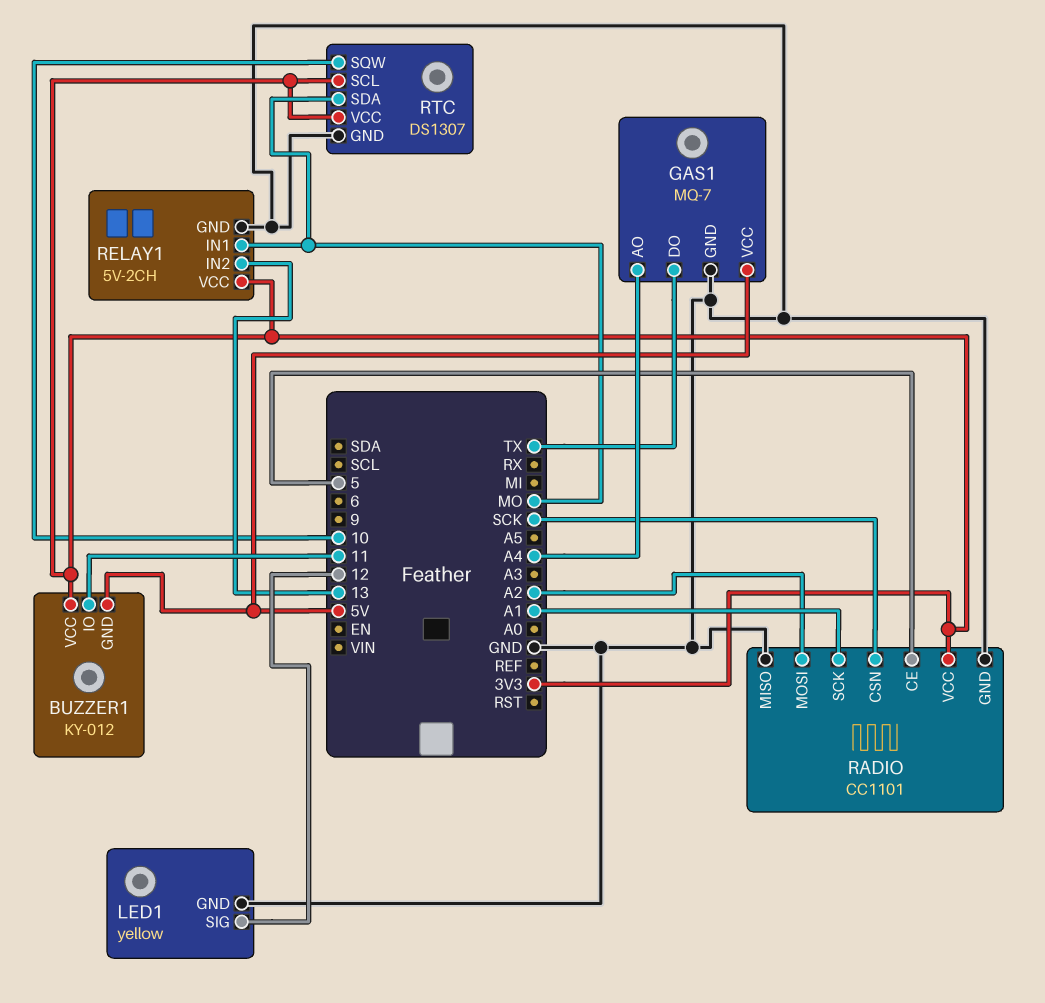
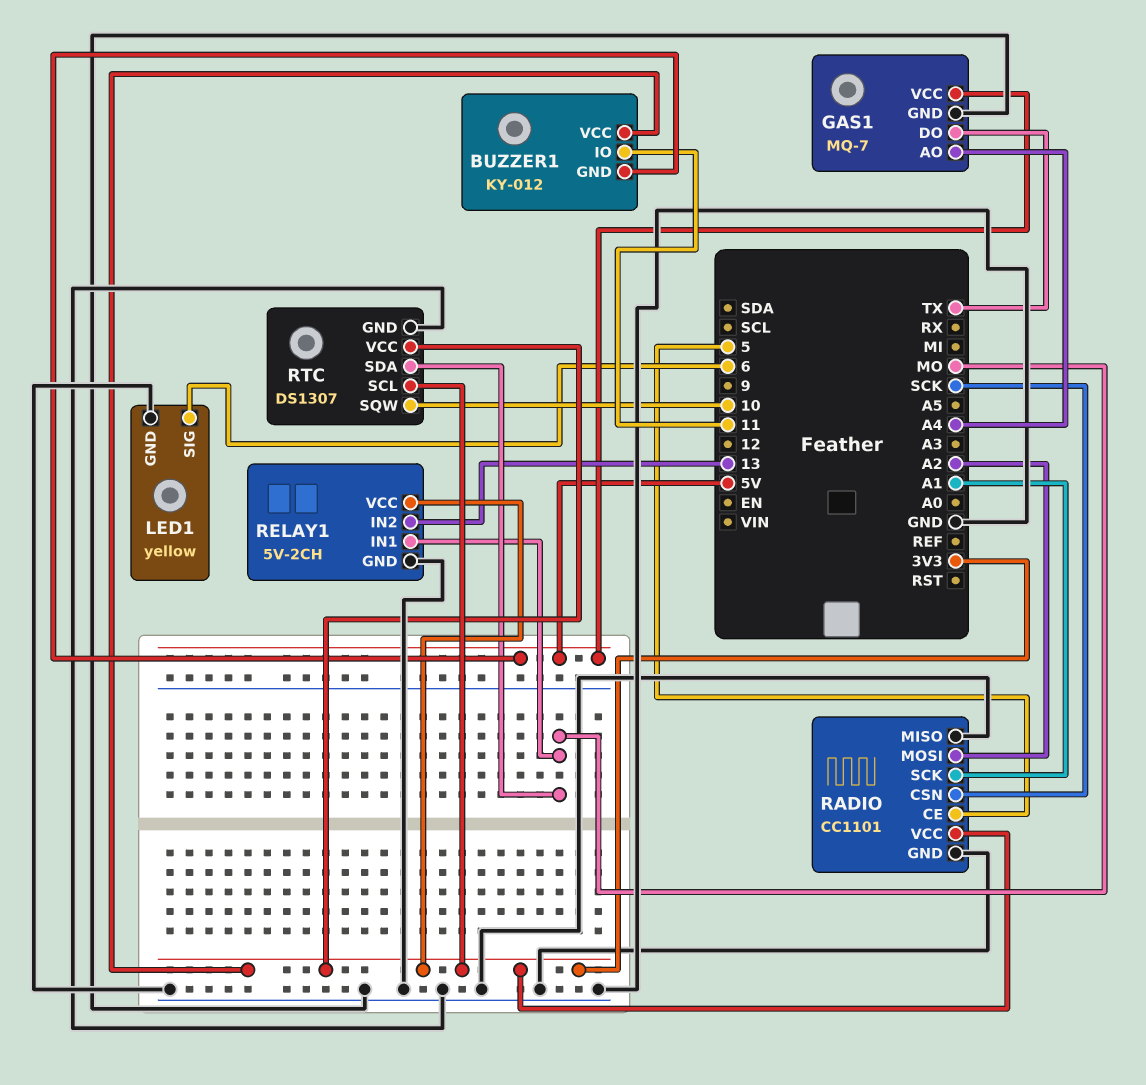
LED1 pin SIG: 12 -> 6

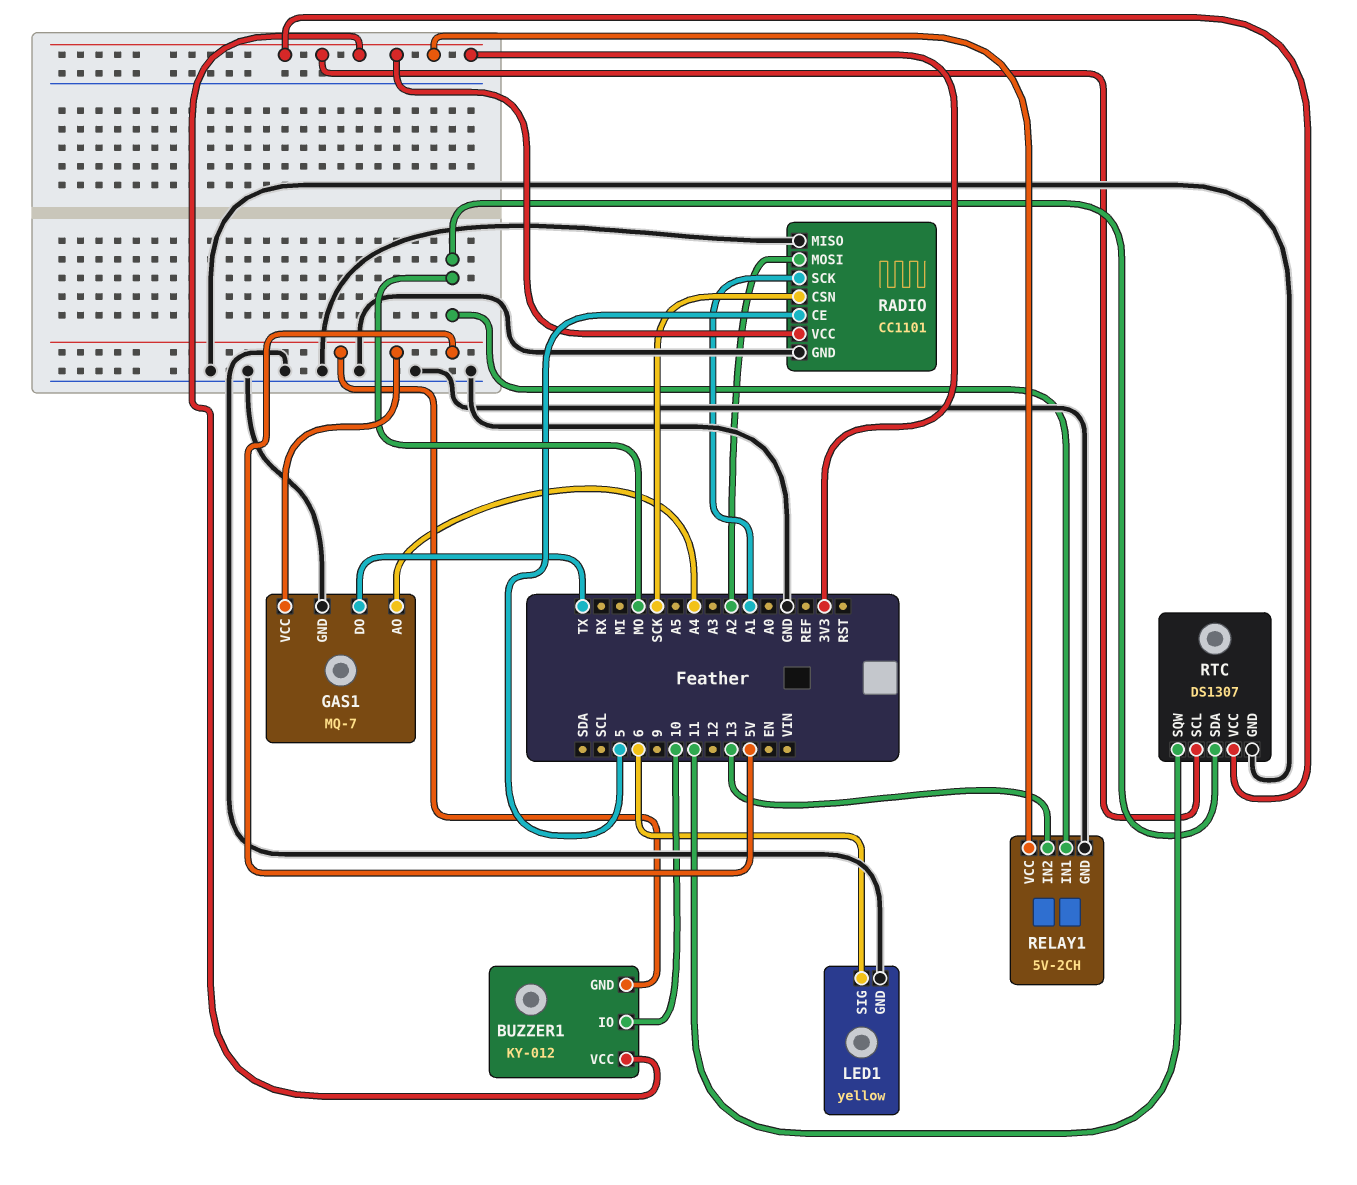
BUZZER1 pin IO: 11 -> 10
RTC pin SQW: 10 -> 11

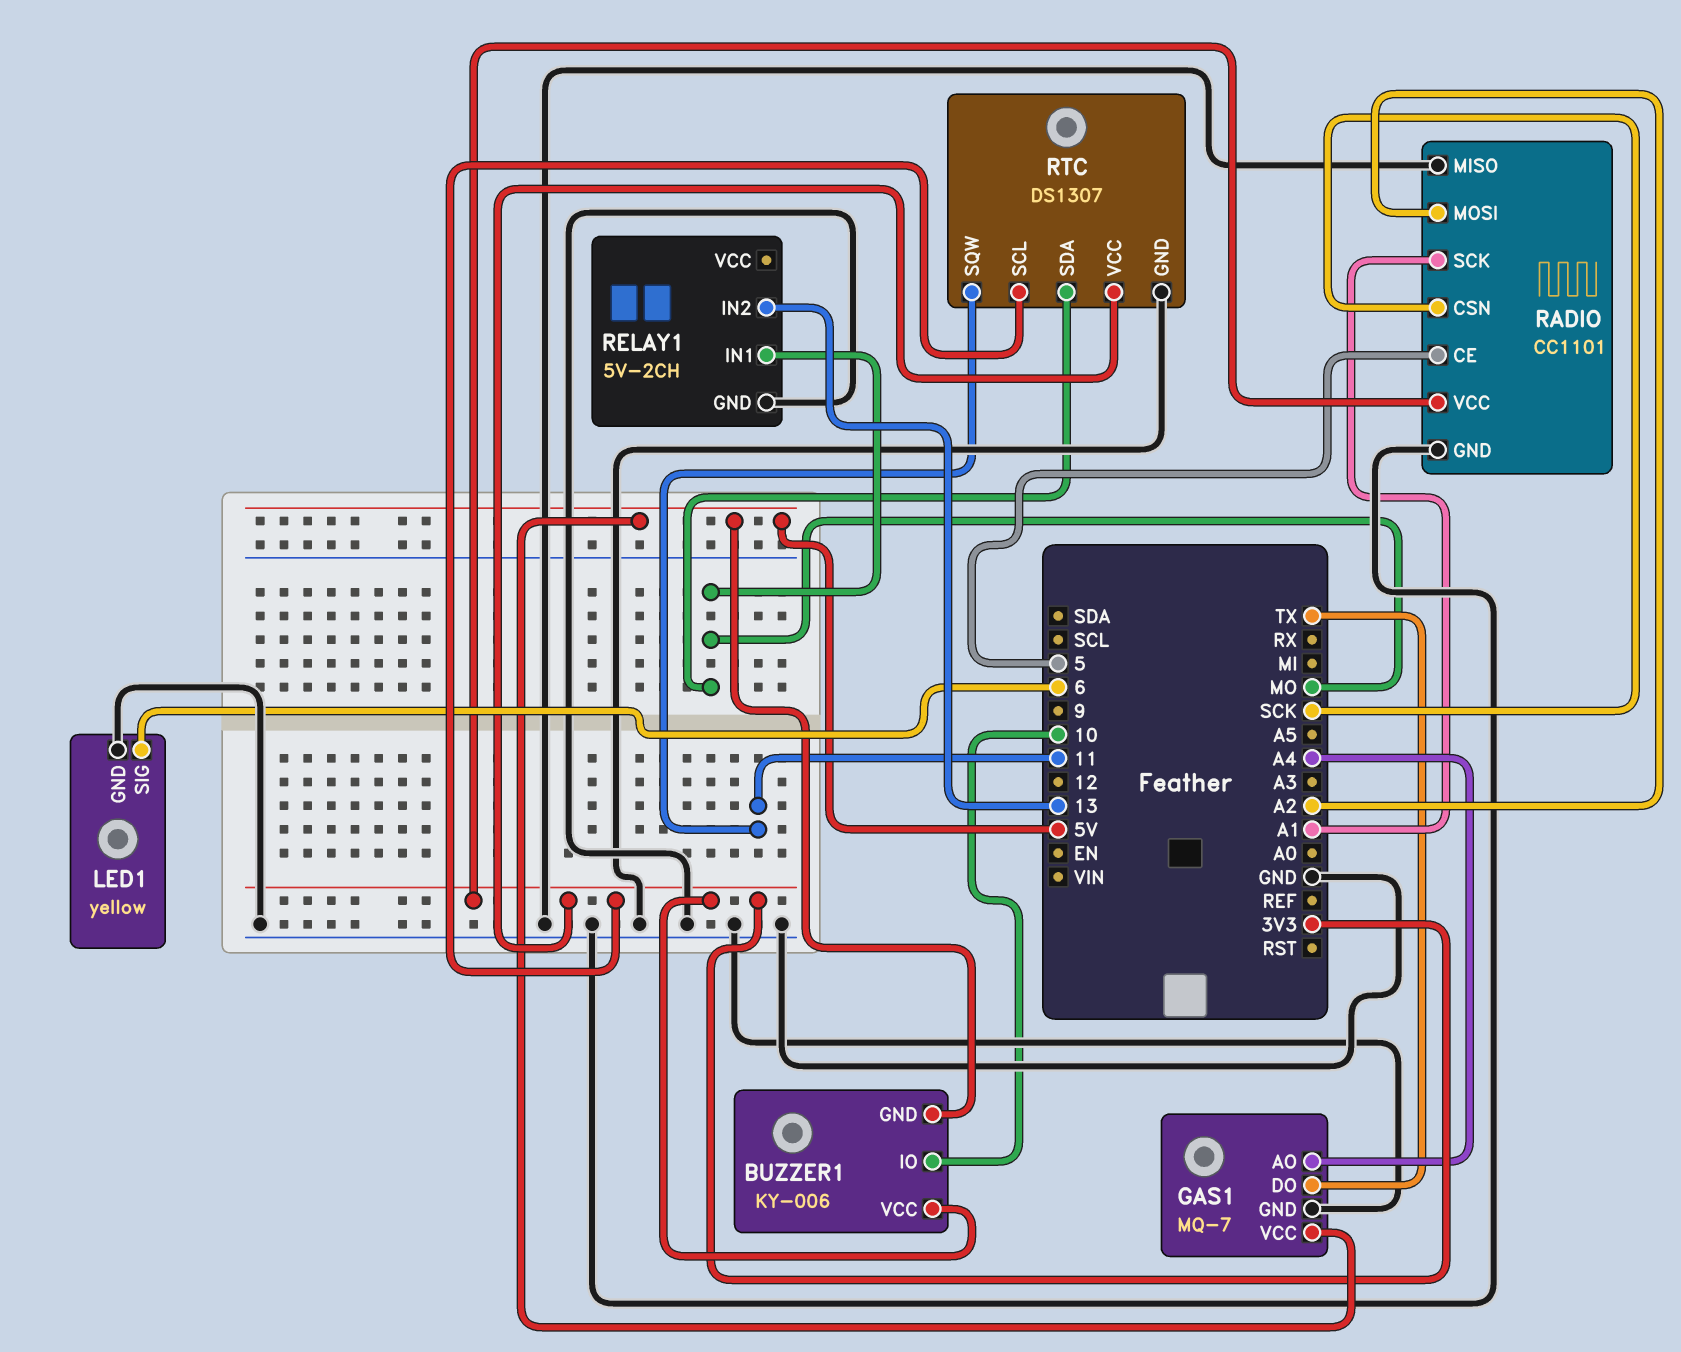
BUZZER1: KY-012 -> KY-006
RELAY1 pin VCC: 3V3 -> none

